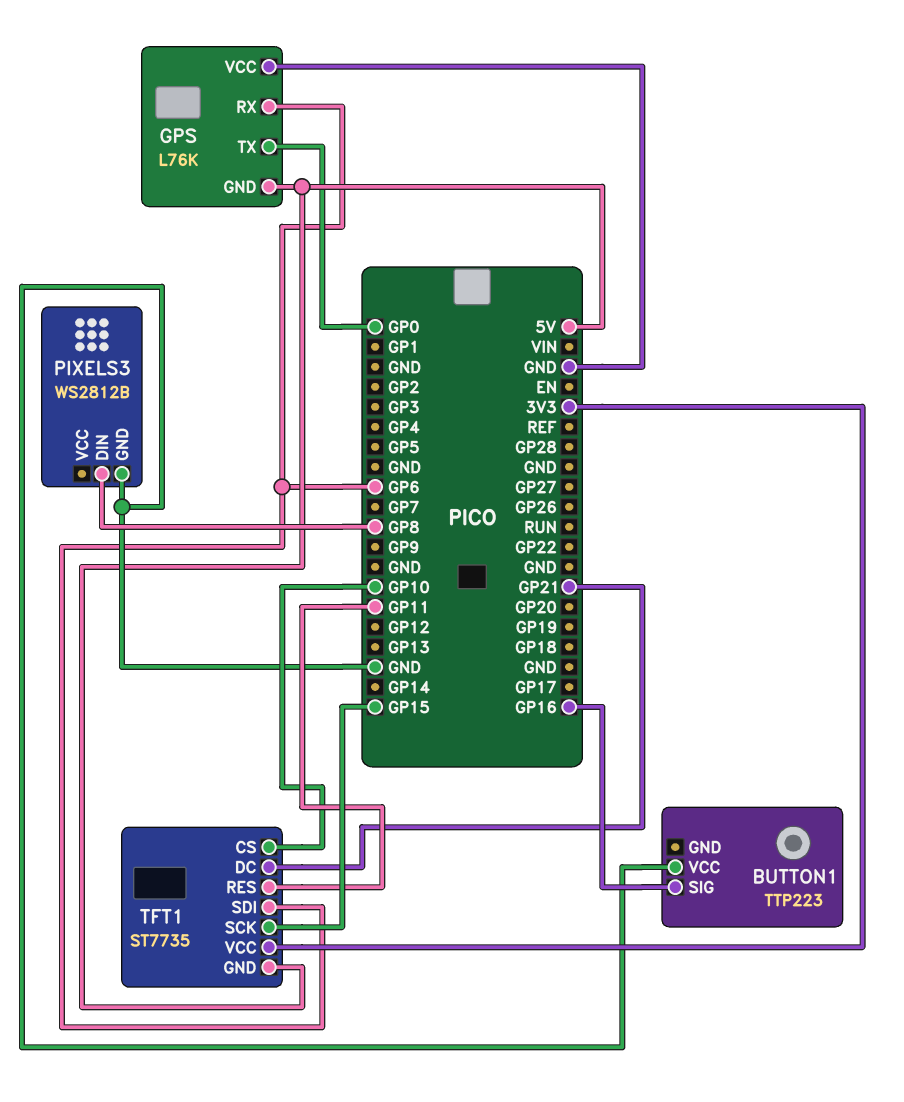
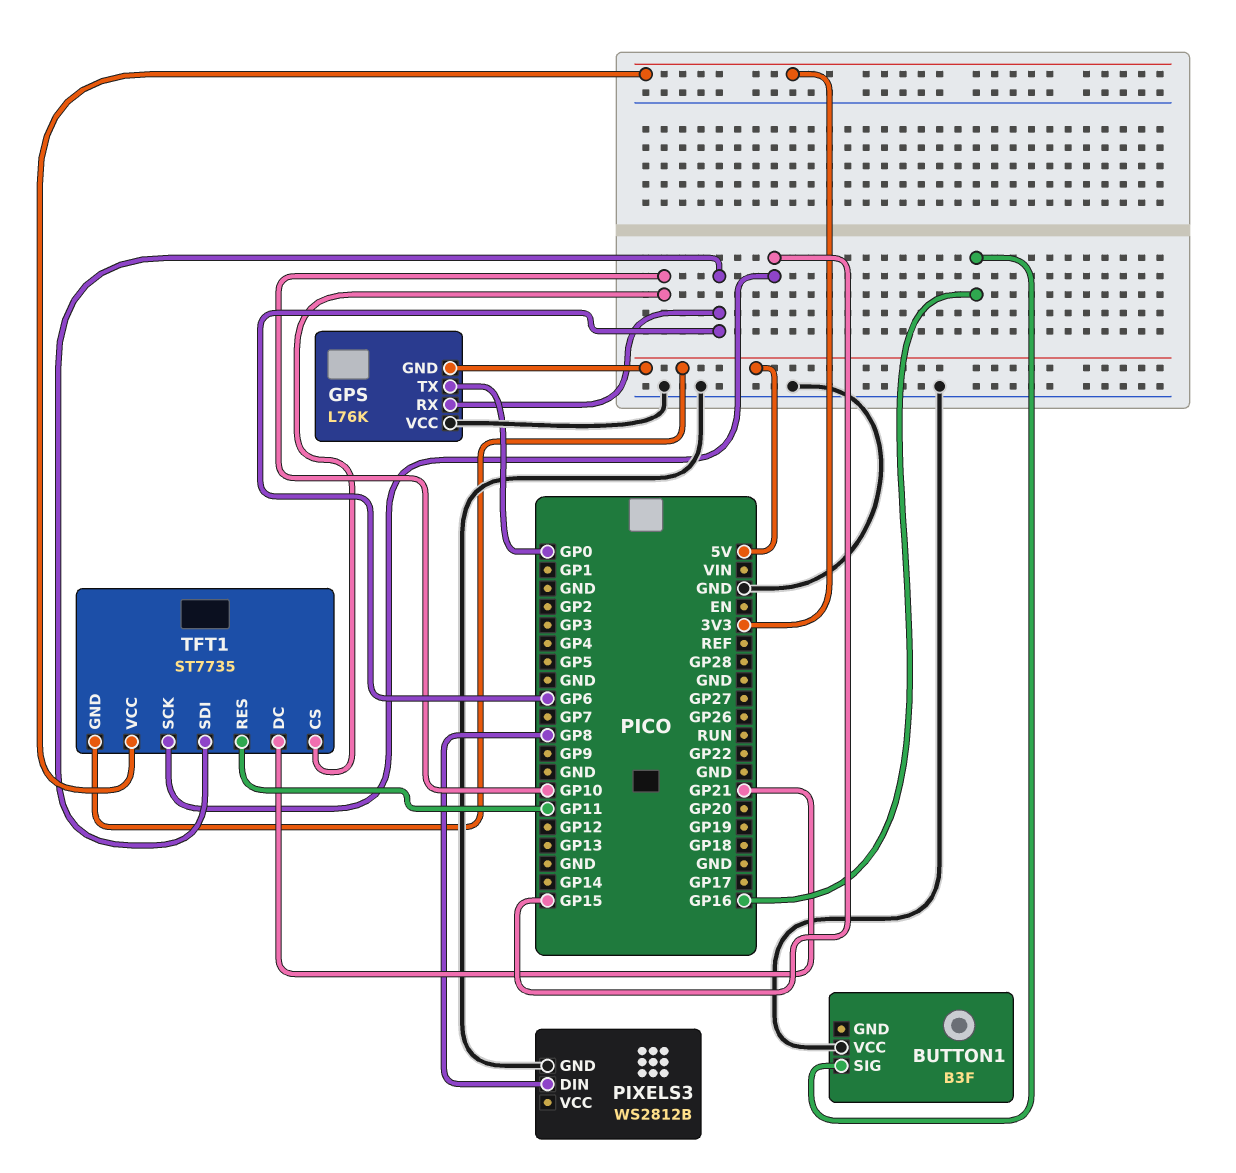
BUTTON1: TTP223 -> B3F

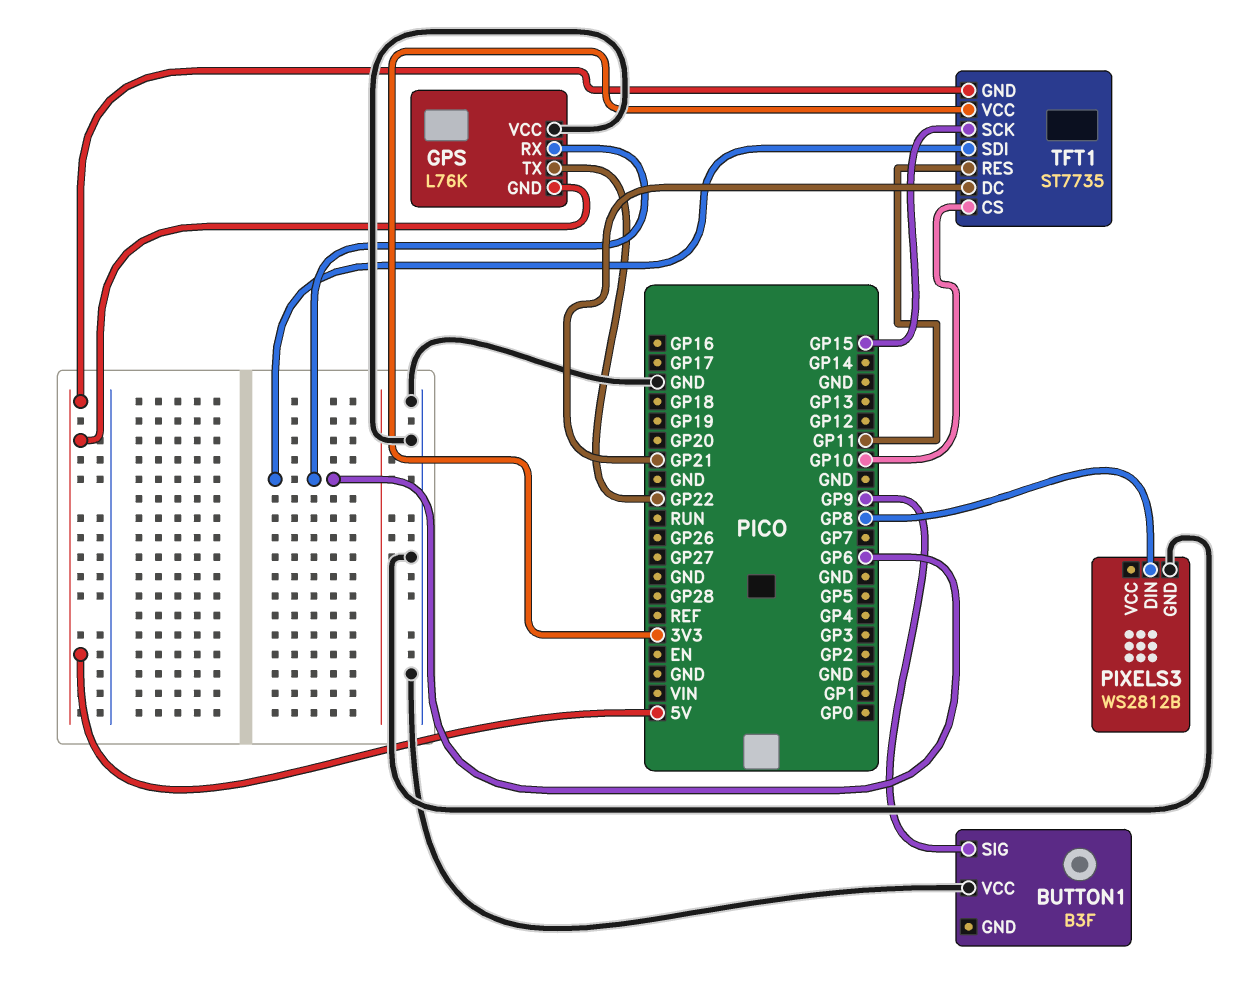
BUTTON1 pin SIG: GP16 -> GP9
GPS pin TX: GP0 -> GP22

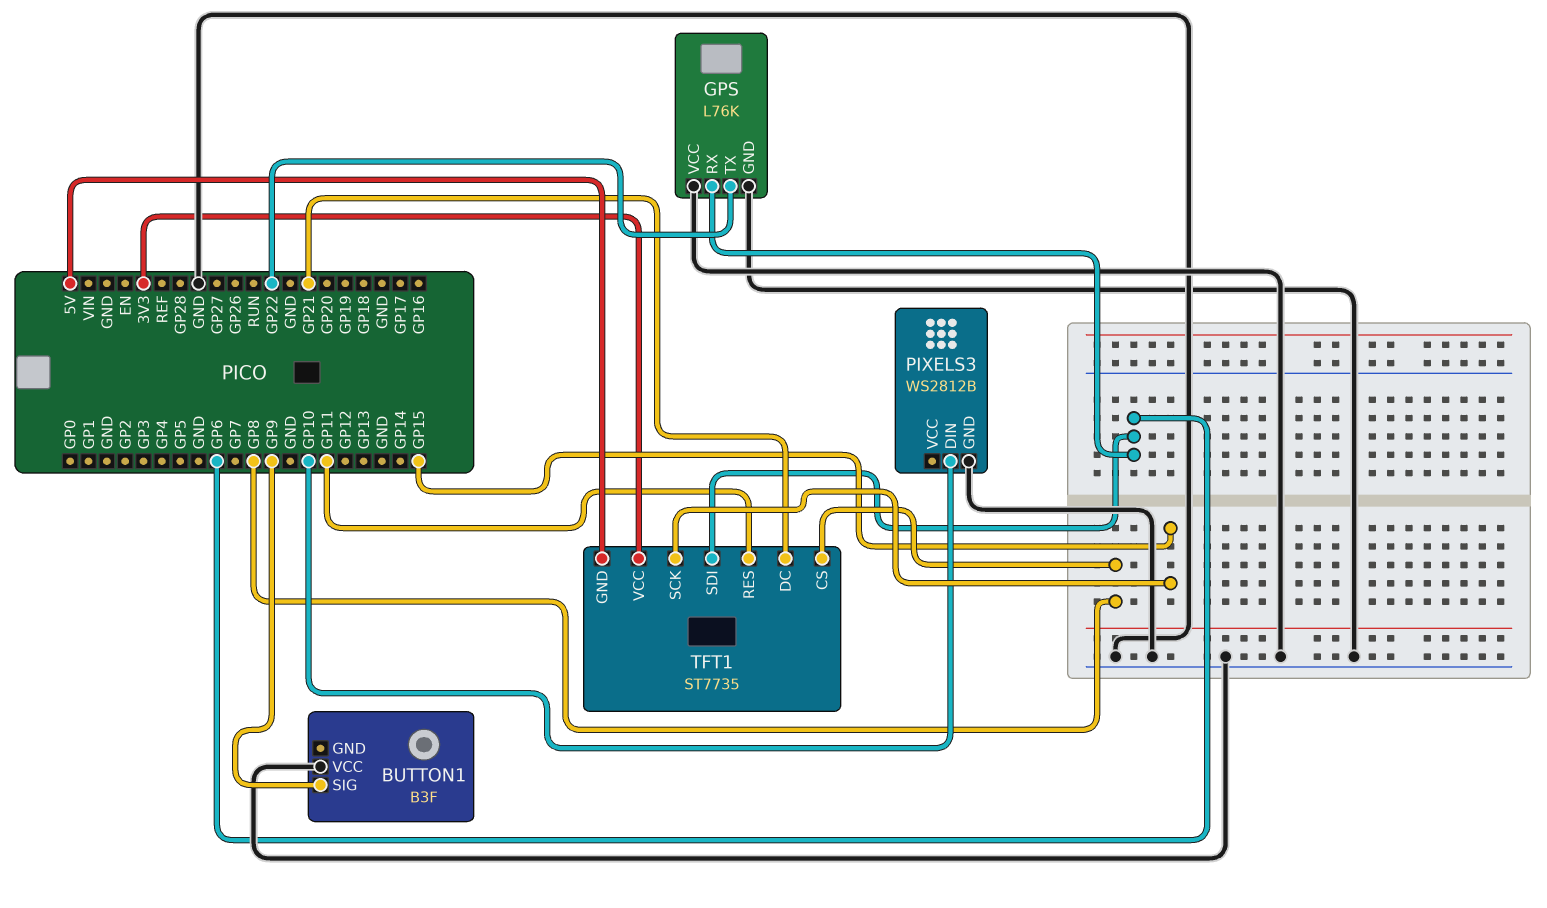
GPS pin GND: 5V -> GND
PIXELS3 pin DIN: GP8 -> GP10
TFT1 pin CS: GP10 -> GP8

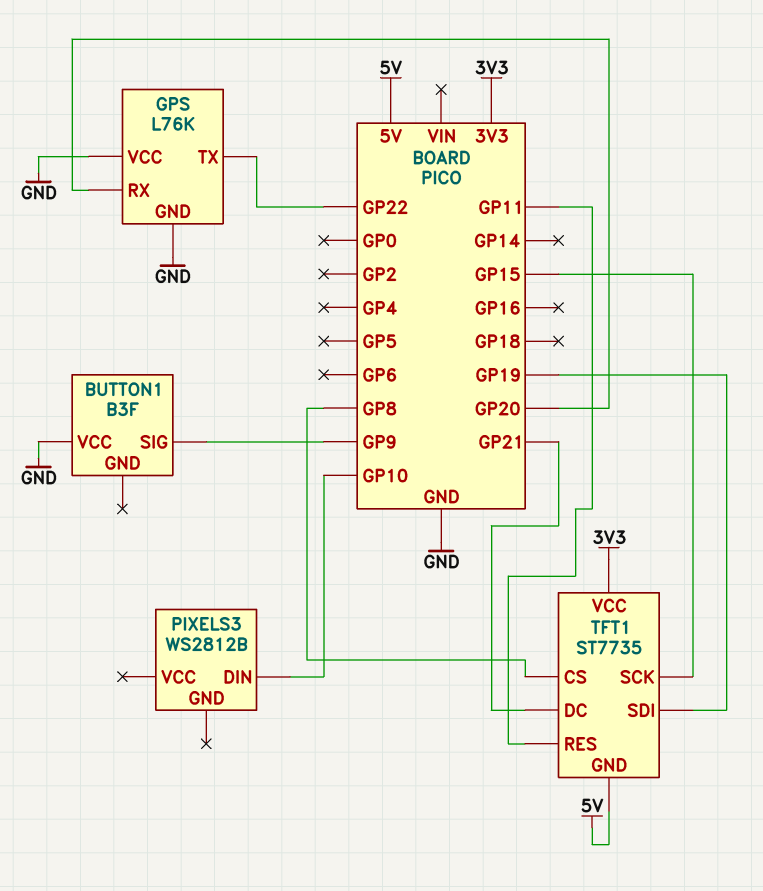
GPS pin RX: GP6 -> GP20
PIXELS3 pin GND: GND -> none
TFT1 pin SDI: GP6 -> GP19

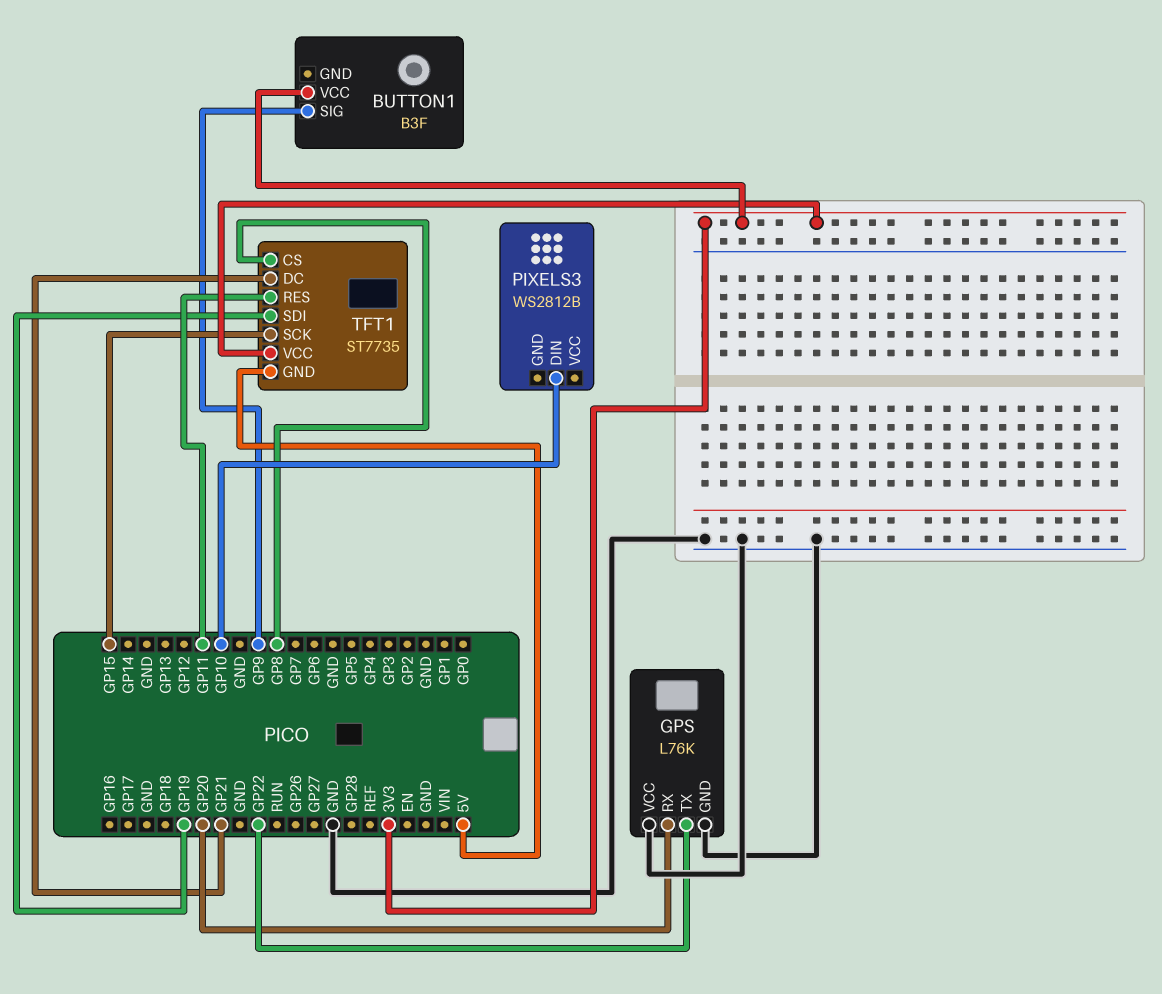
BUTTON1 pin VCC: GND -> 3V3

